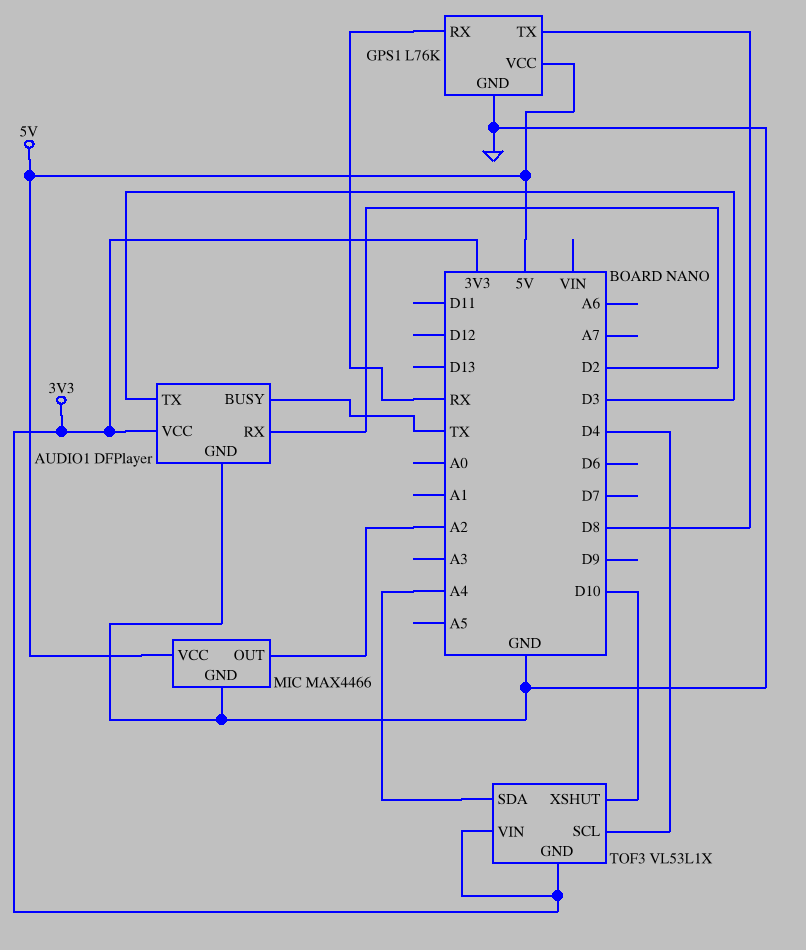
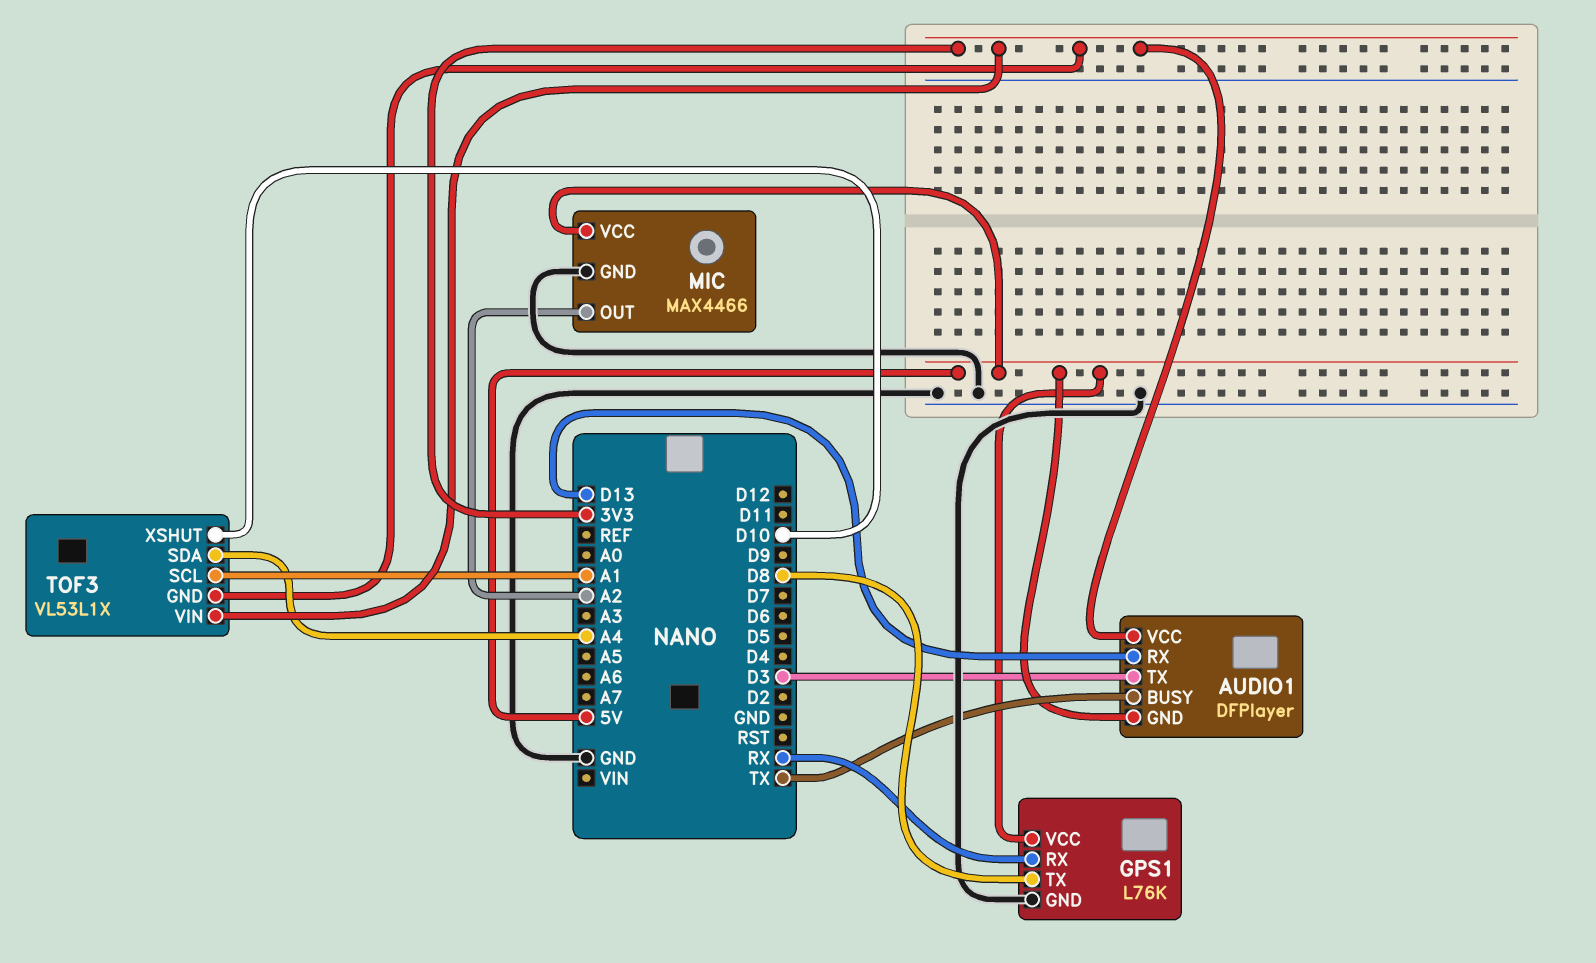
AUDIO1 pin GND: GND -> 5V
AUDIO1 pin RX: D2 -> D13
TOF3 pin SCL: D4 -> A1

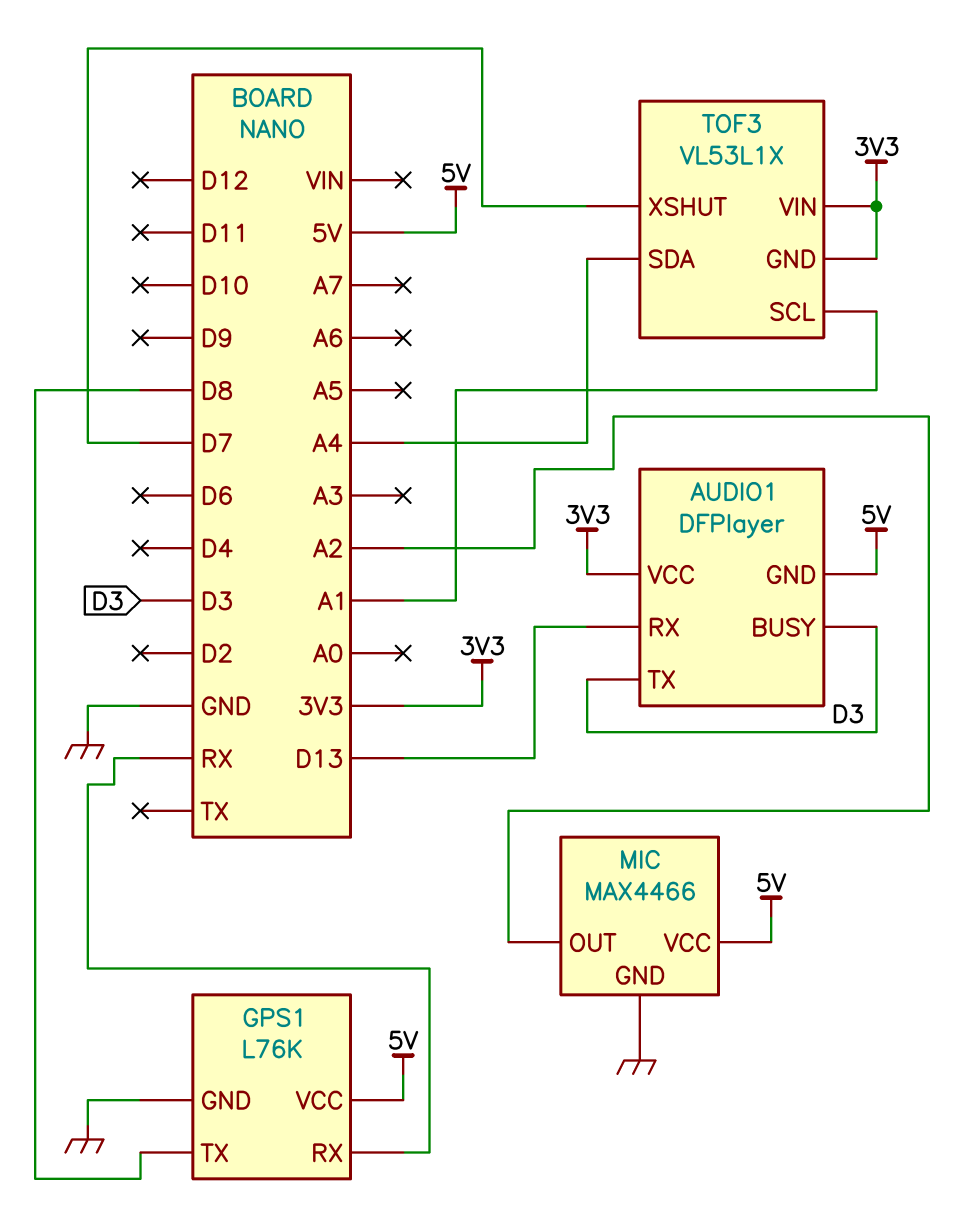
AUDIO1 pin BUSY: TX -> D3
TOF3 pin XSHUT: D10 -> D7

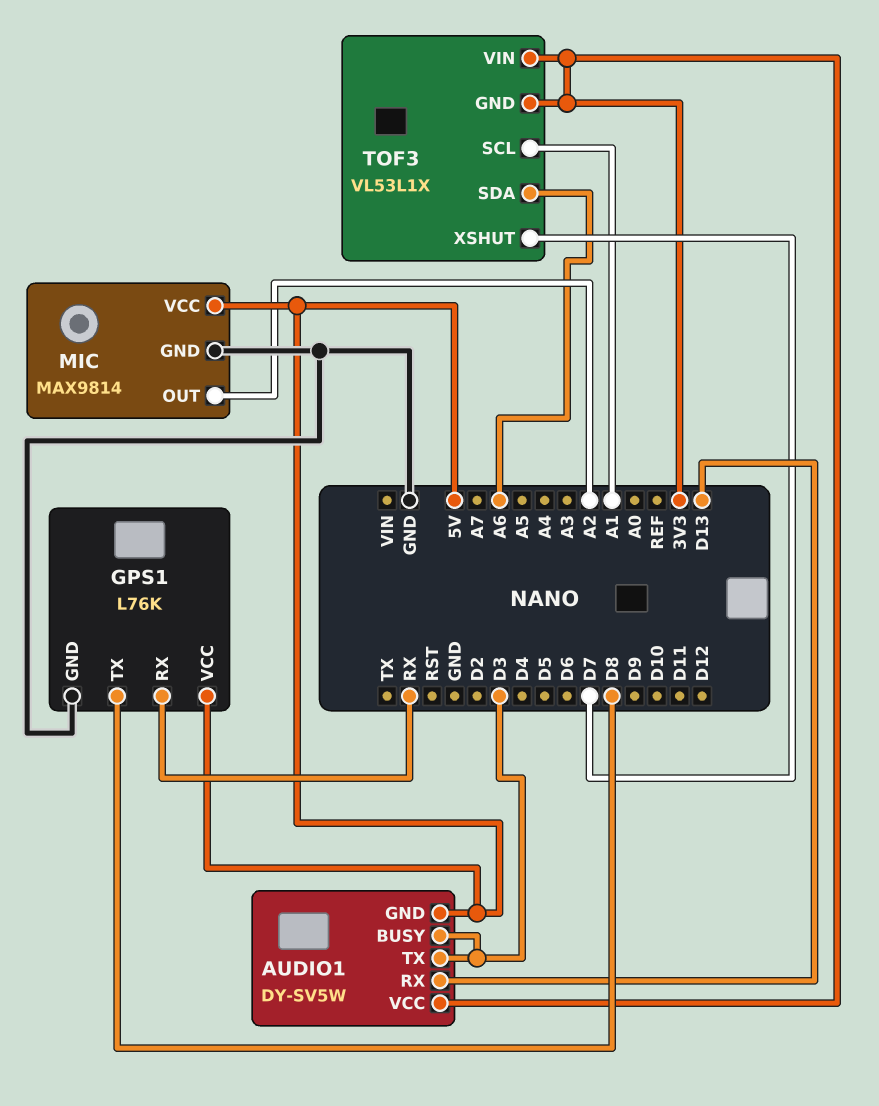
AUDIO1: DFPlayer -> DY-SV5W
MIC: MAX4466 -> MAX9814
TOF3 pin SDA: A4 -> A6

